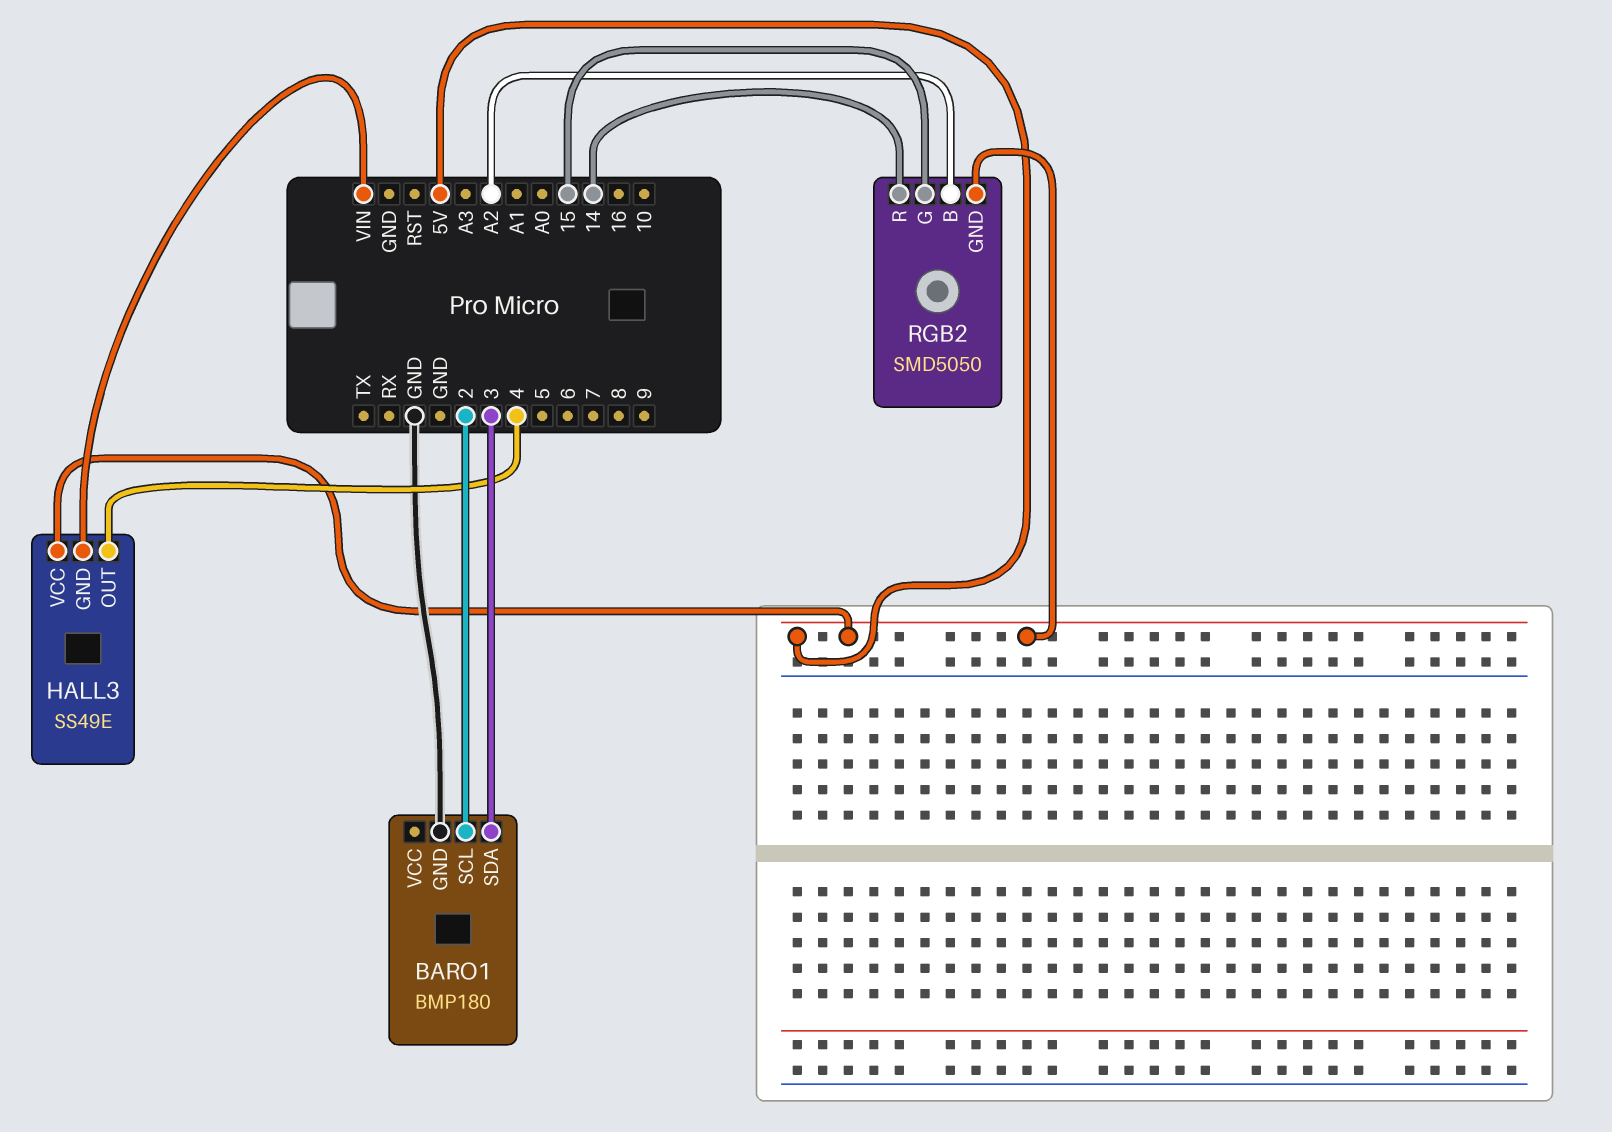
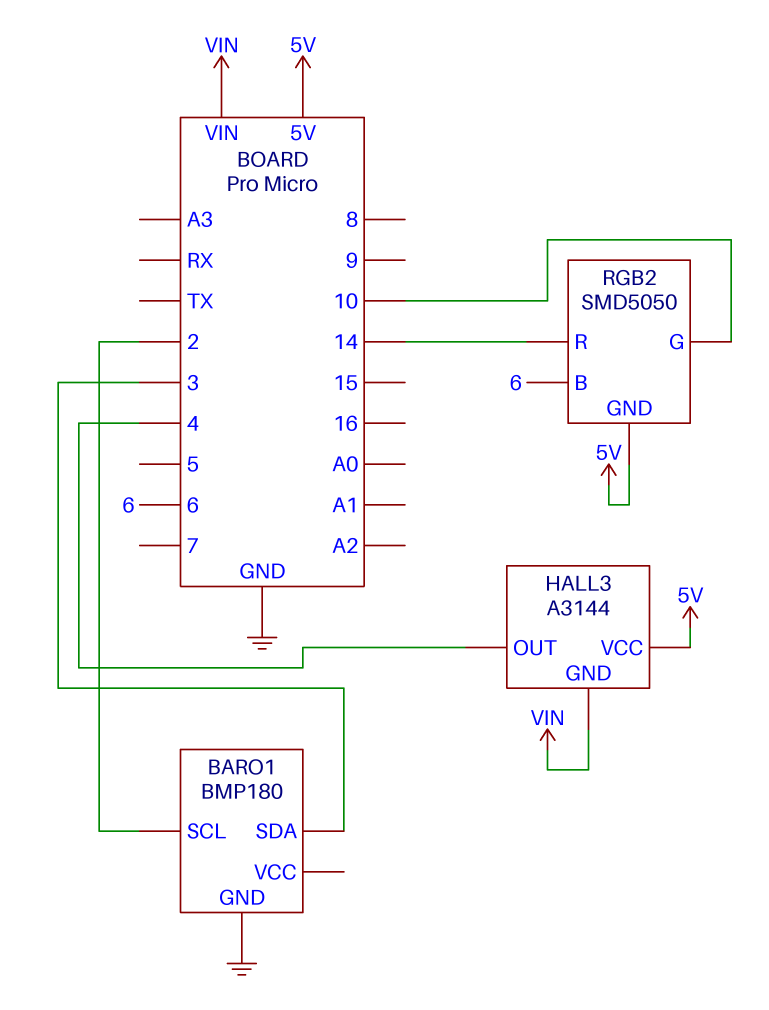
HALL3: SS49E -> A3144
RGB2 pin B: A2 -> 6
RGB2 pin G: 15 -> 10

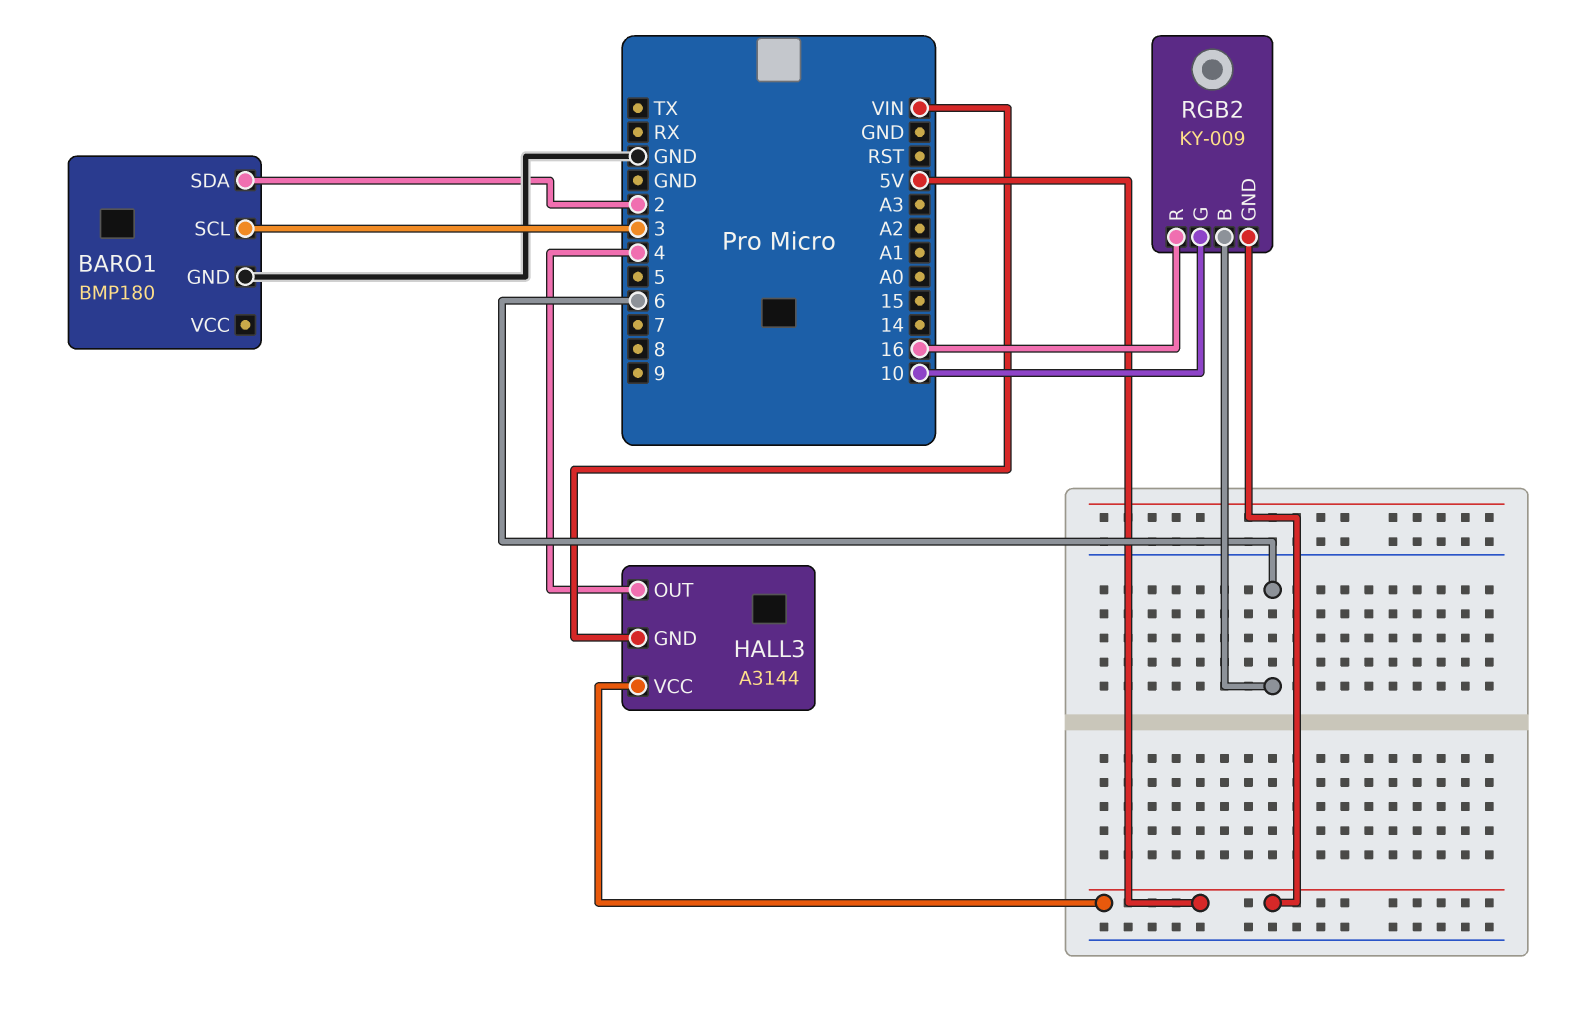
BARO1 pin SCL: 2 -> 3
BARO1 pin SDA: 3 -> 2
RGB2: SMD5050 -> KY-009
RGB2 pin R: 14 -> 16

